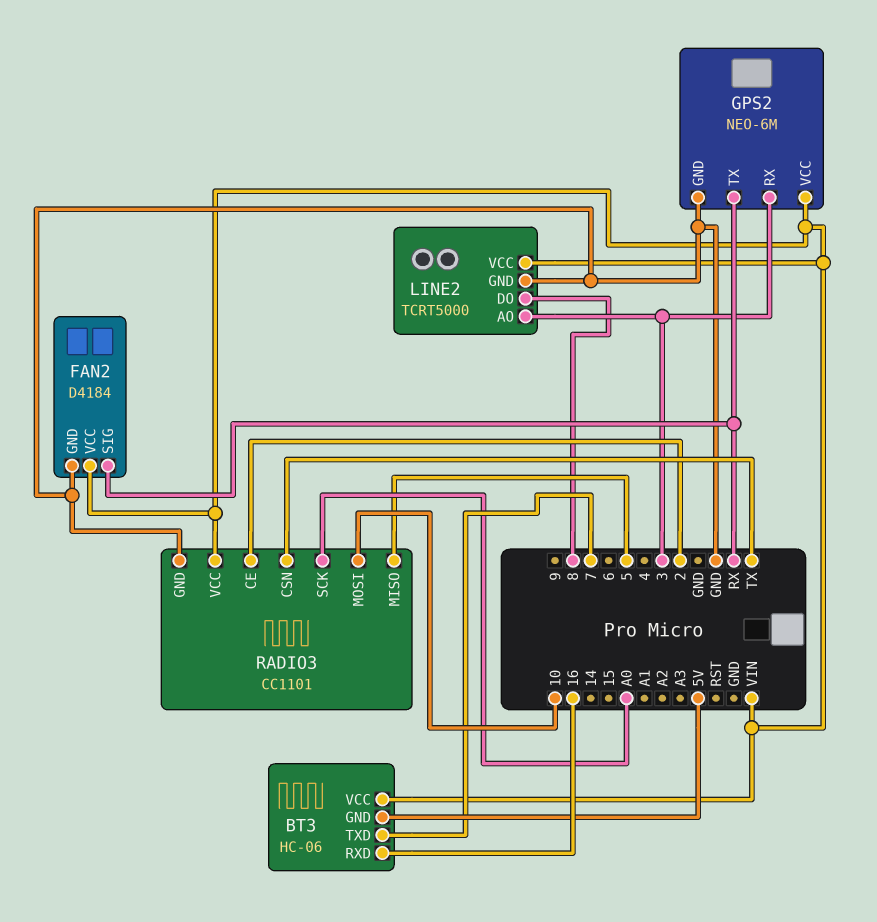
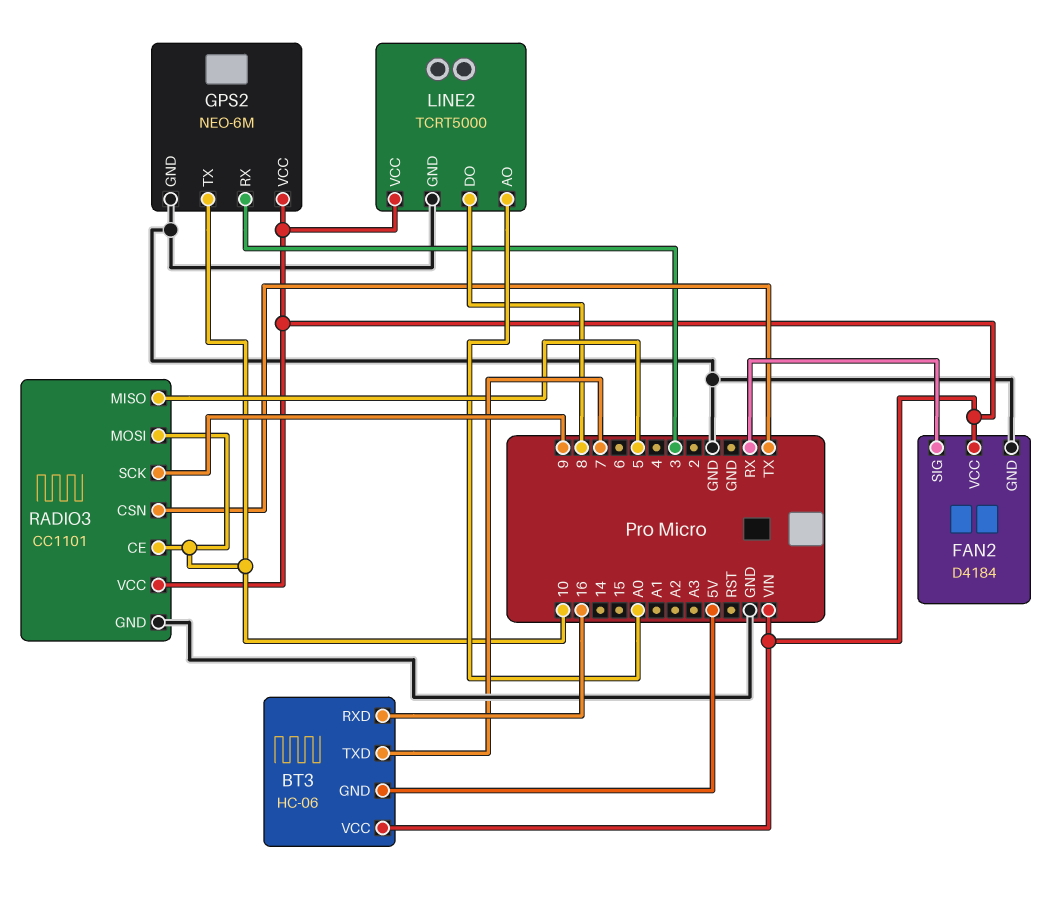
GPS2 pin TX: RX -> 10
LINE2 pin AO: 3 -> A0
RADIO3 pin CE: 2 -> 10
RADIO3 pin SCK: A0 -> 9

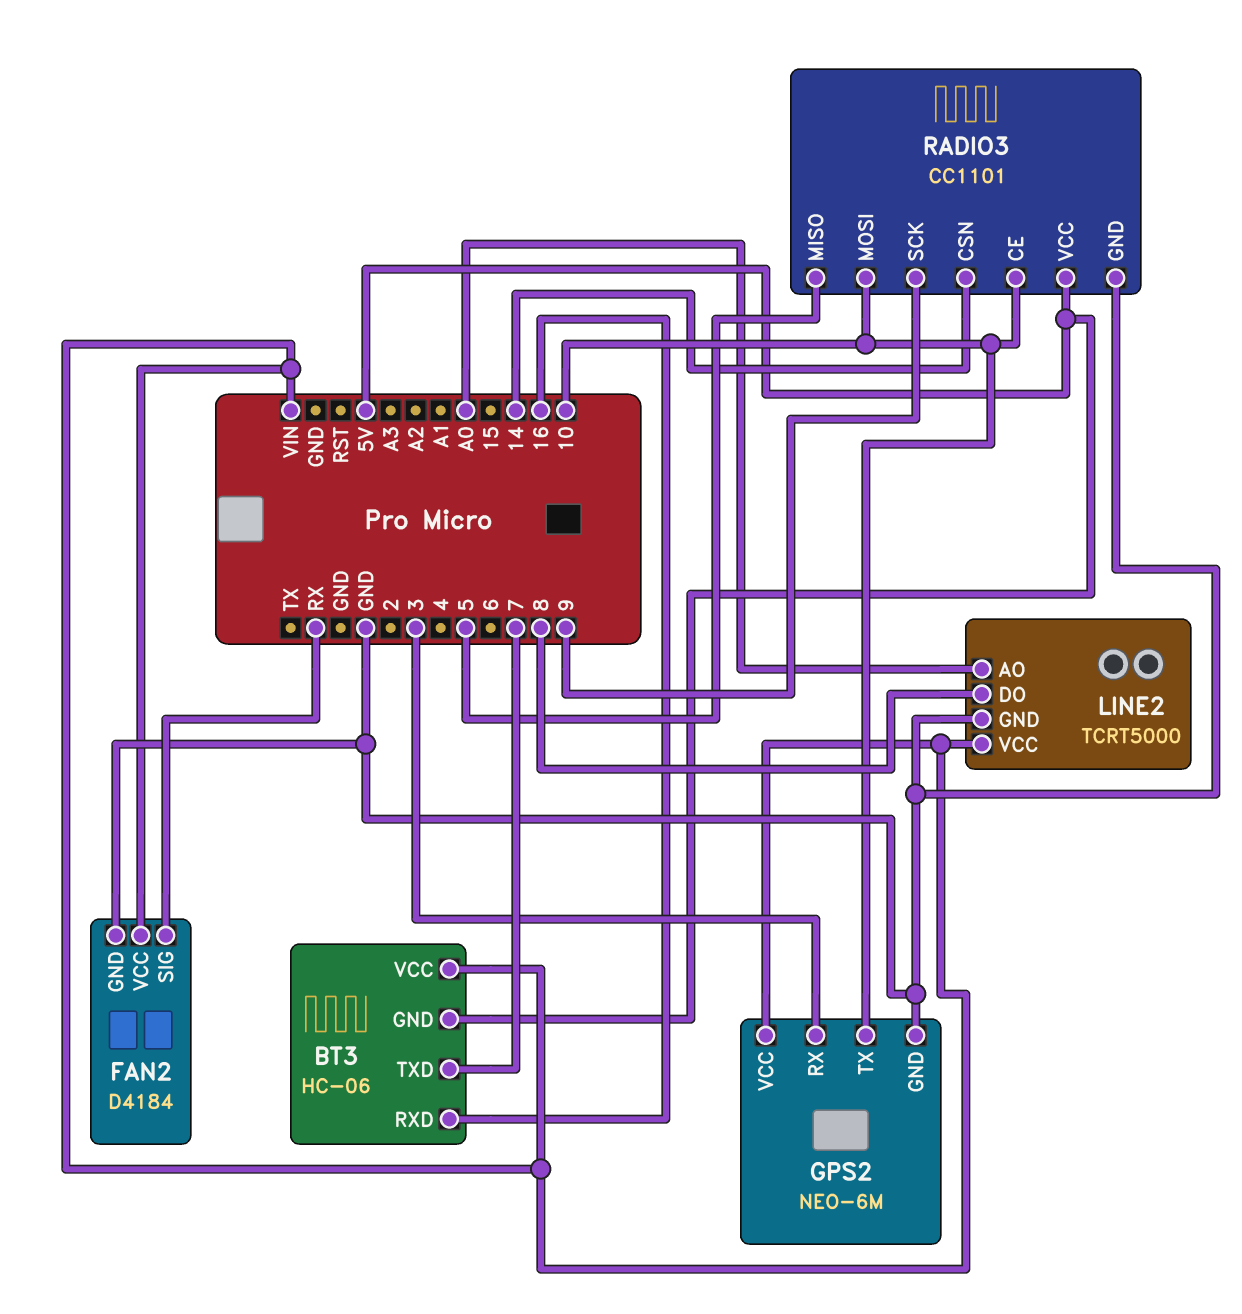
RADIO3 pin CSN: TX -> 14
RADIO3 pin VCC: VIN -> 5V

